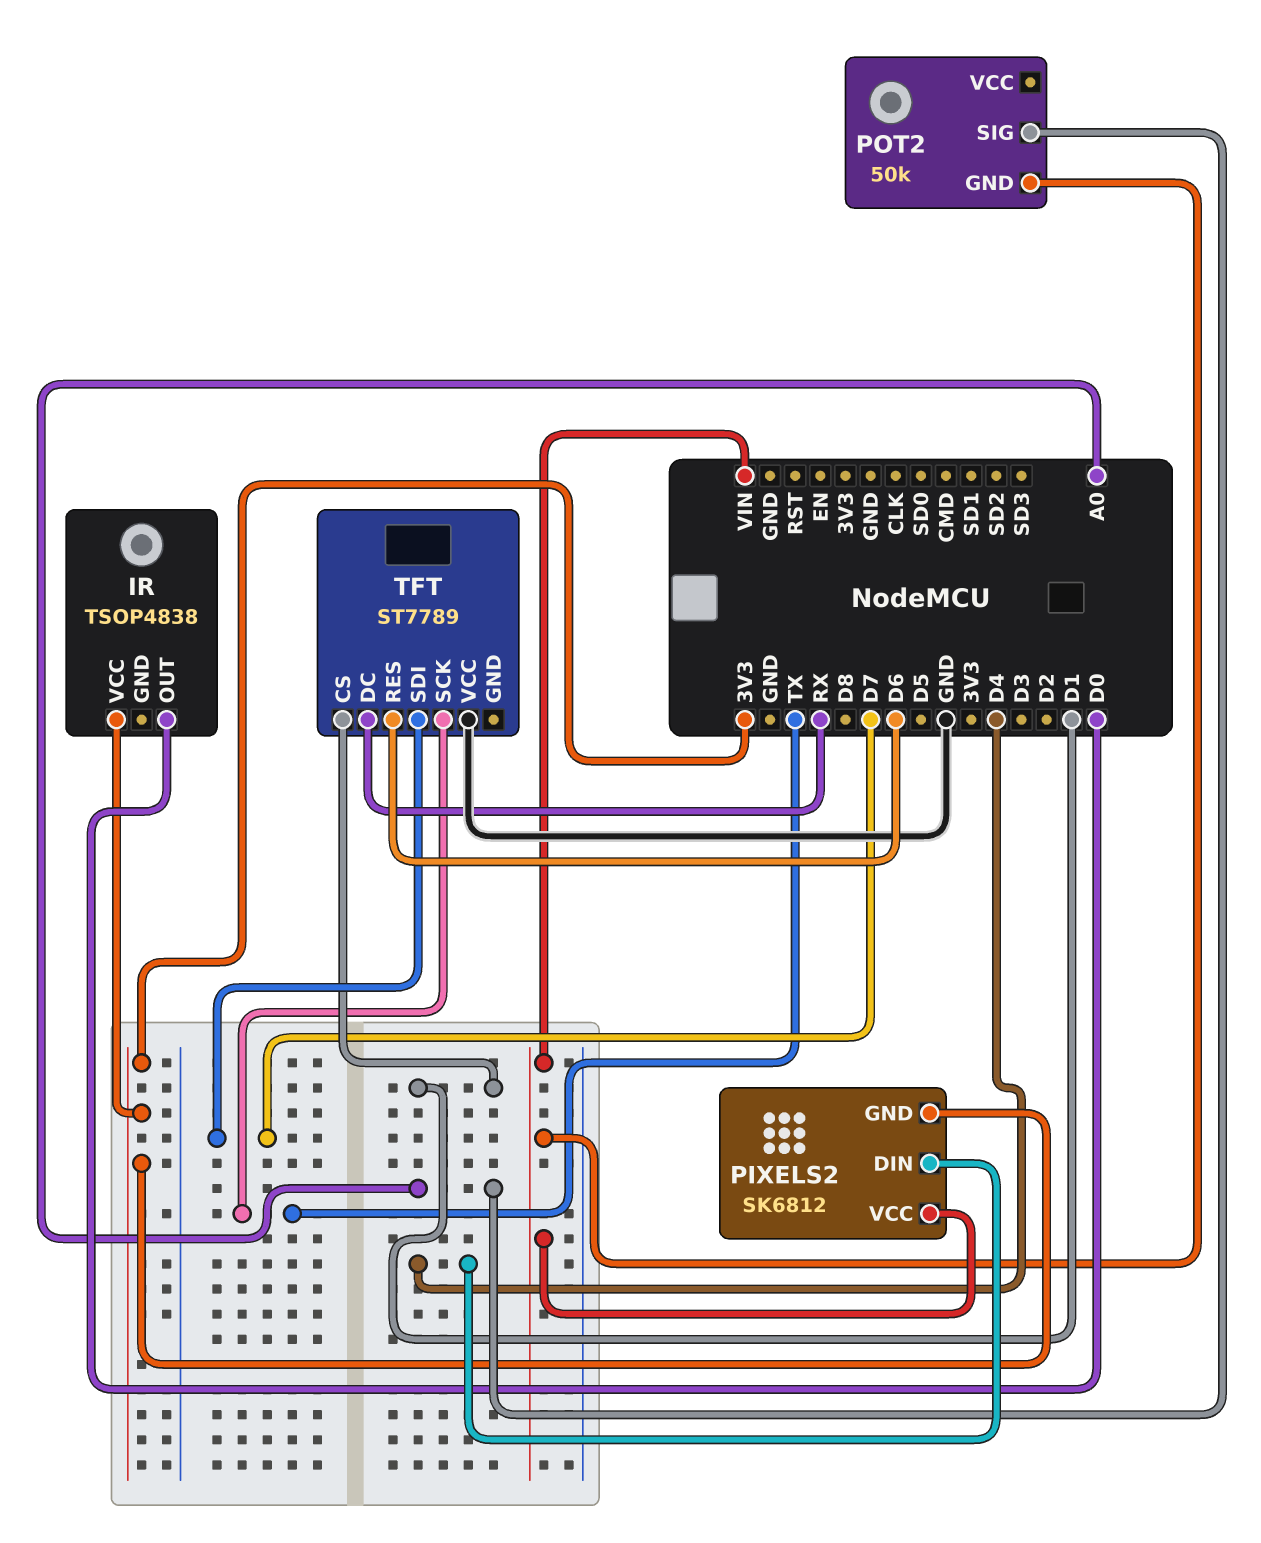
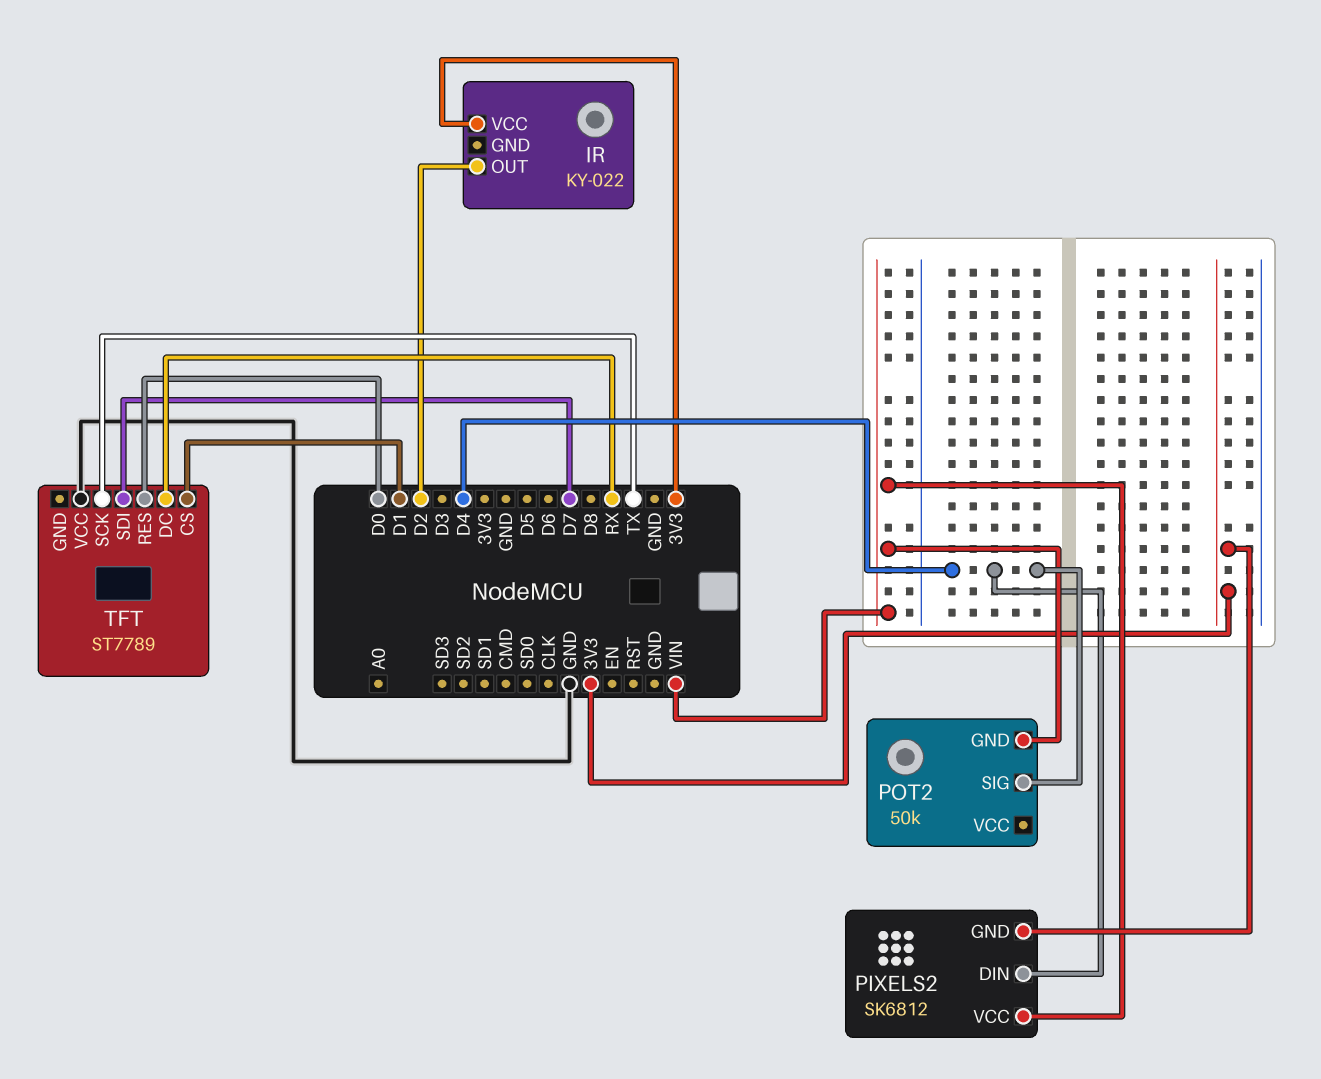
IR: TSOP4838 -> KY-022
IR pin OUT: D0 -> D2
POT2 pin SIG: A0 -> D4
TFT pin RES: D6 -> D0

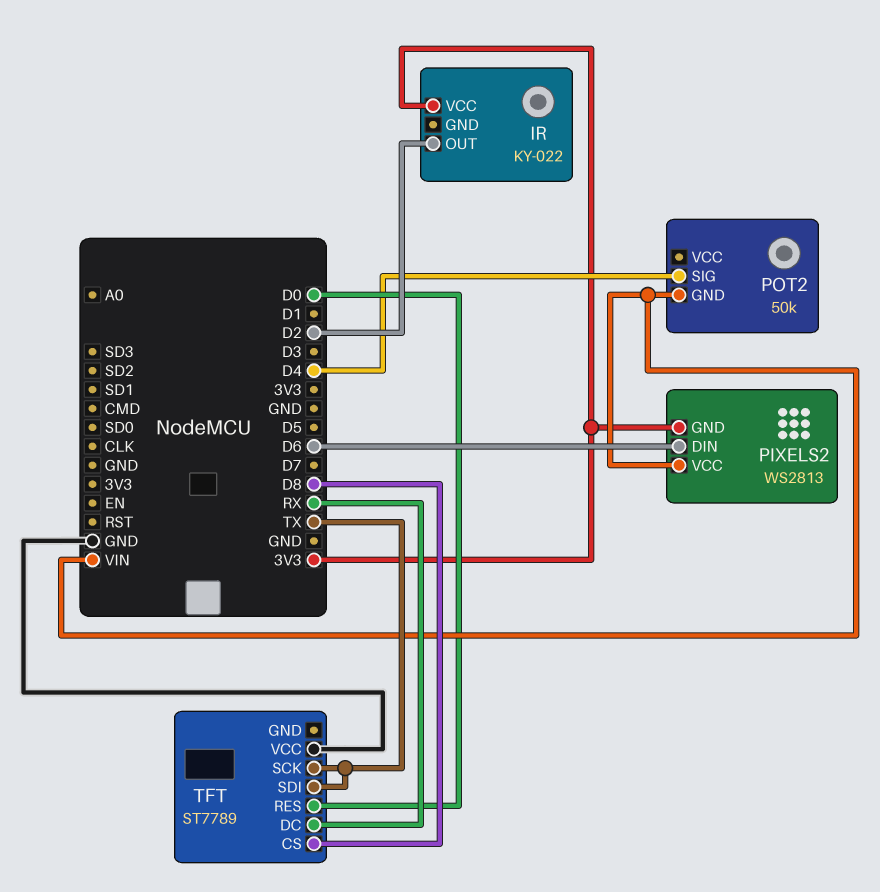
PIXELS2: SK6812 -> WS2813
PIXELS2 pin DIN: D4 -> D6
TFT pin CS: D1 -> D8
TFT pin SDI: D7 -> TX

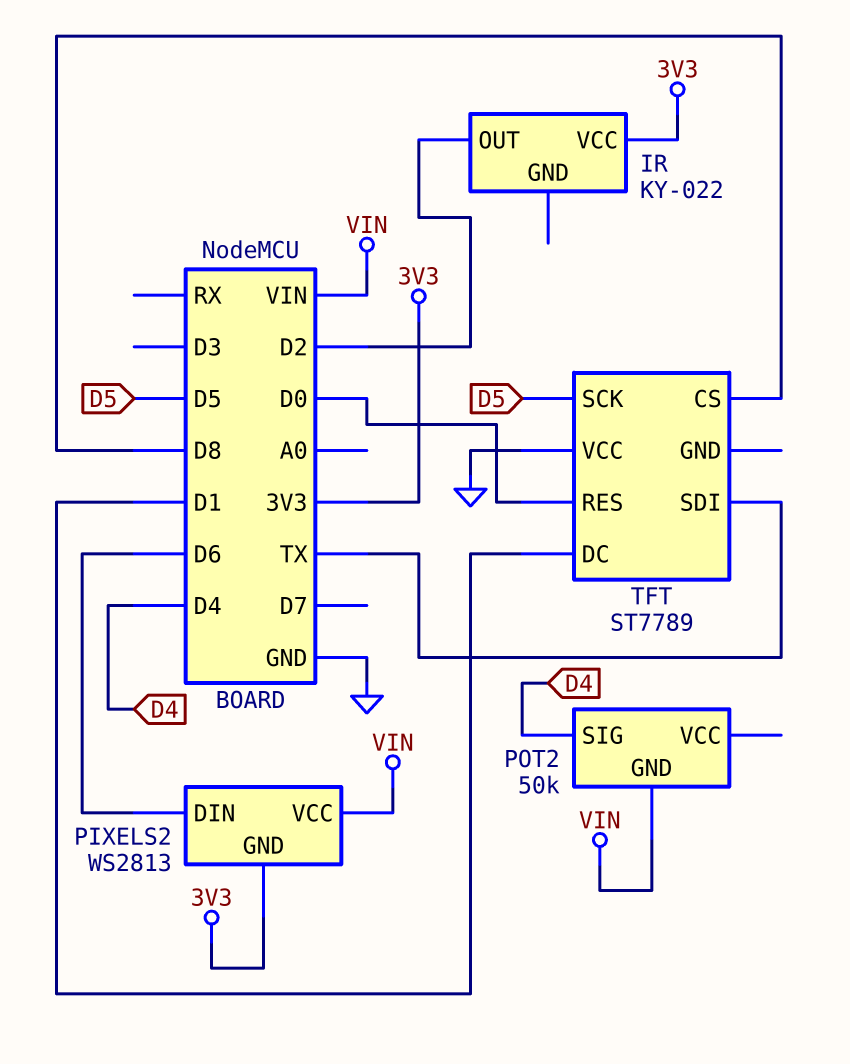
TFT pin DC: RX -> D1
TFT pin SCK: TX -> D5

